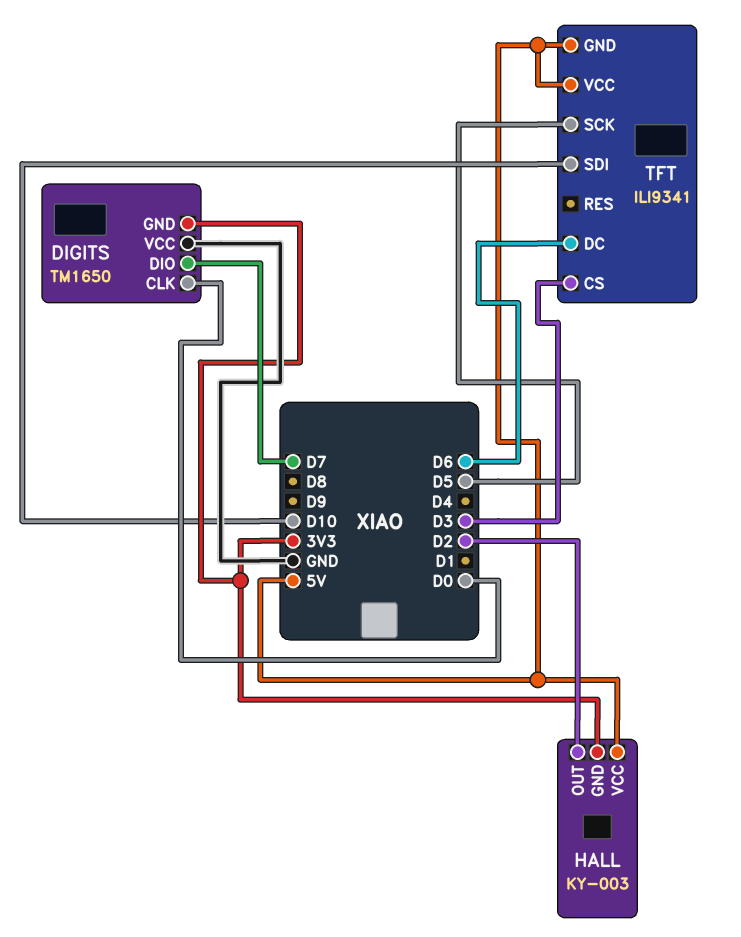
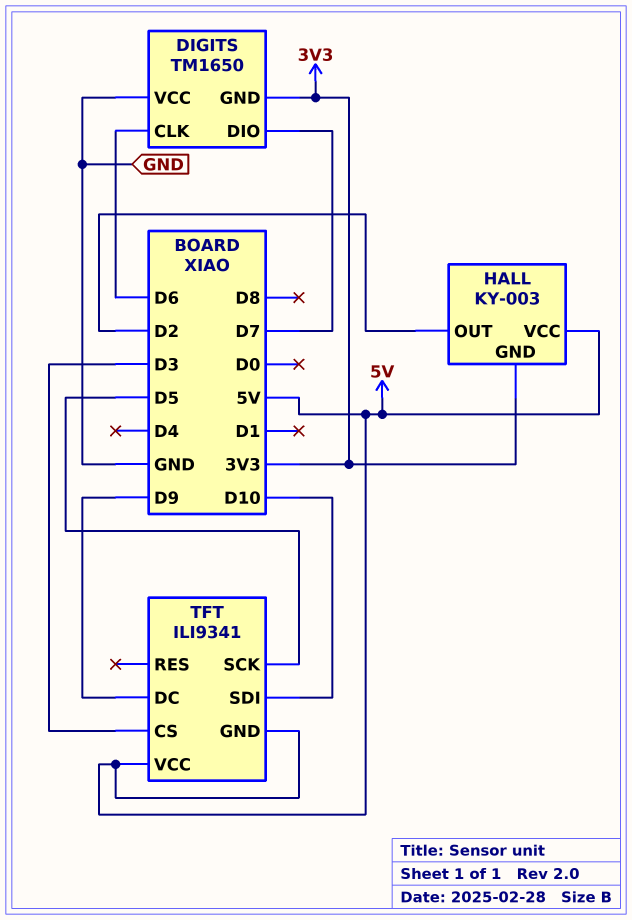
DIGITS pin CLK: D0 -> D6
TFT pin DC: D6 -> D9

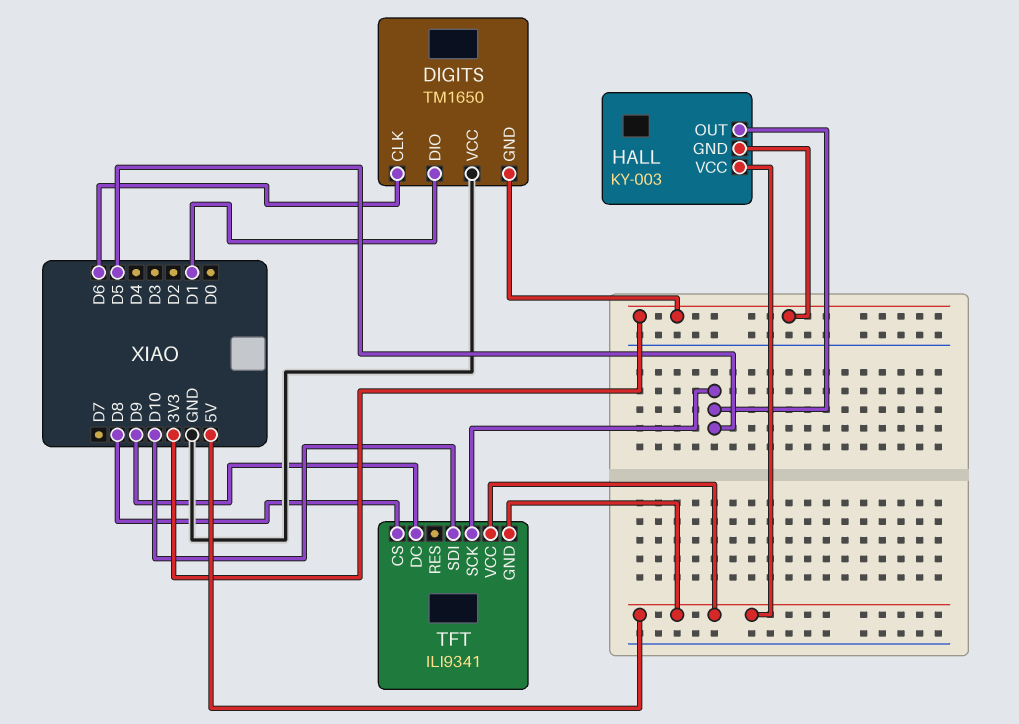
DIGITS pin DIO: D7 -> D1
HALL pin OUT: D2 -> D5
TFT pin CS: D3 -> D8

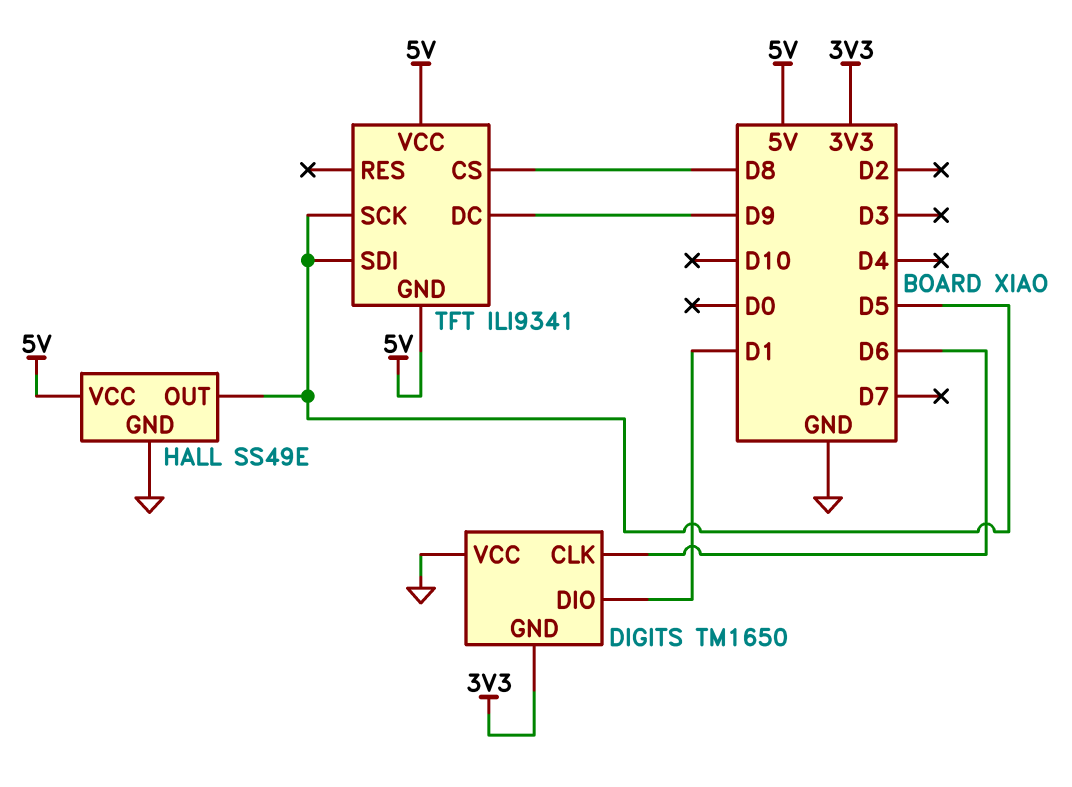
HALL: KY-003 -> SS49E
HALL pin GND: 3V3 -> GND
TFT pin SDI: D10 -> D5

